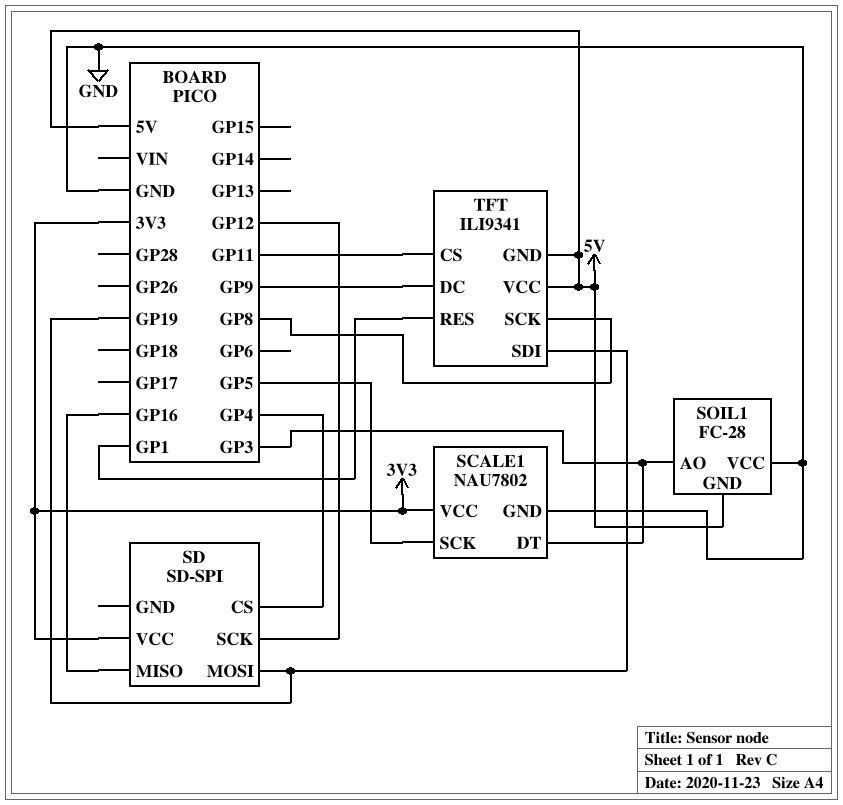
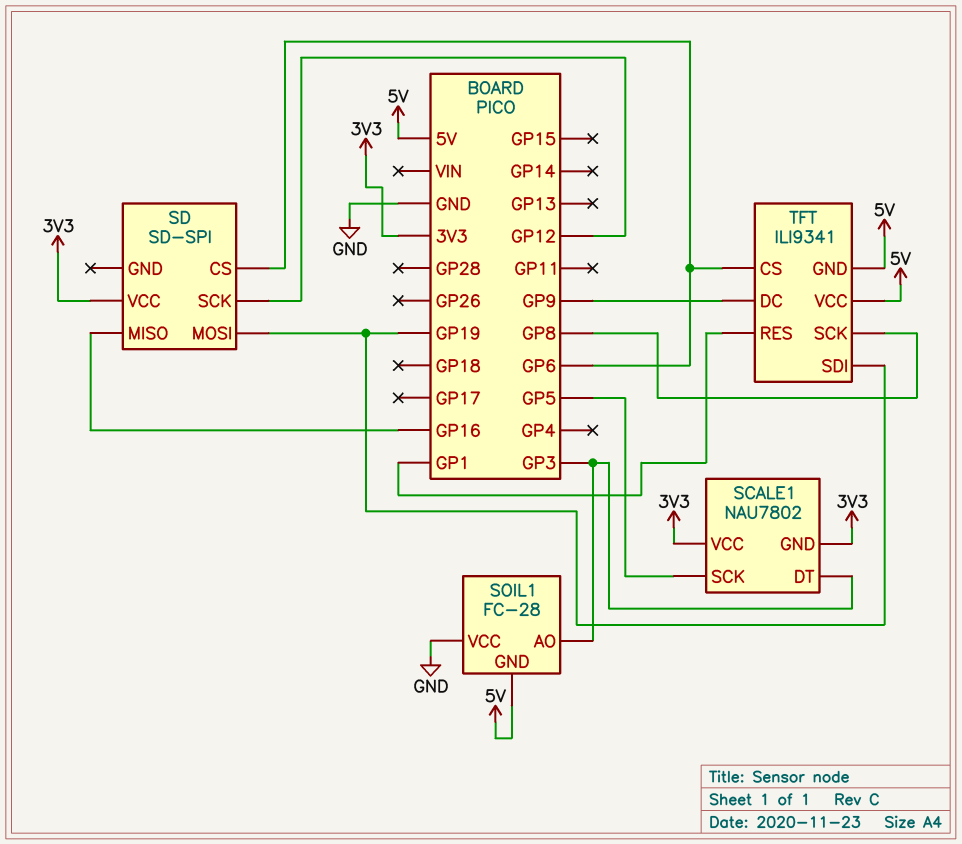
SCALE1 pin GND: GND -> 3V3
SD pin CS: GP4 -> GP6
TFT pin CS: GP11 -> GP6

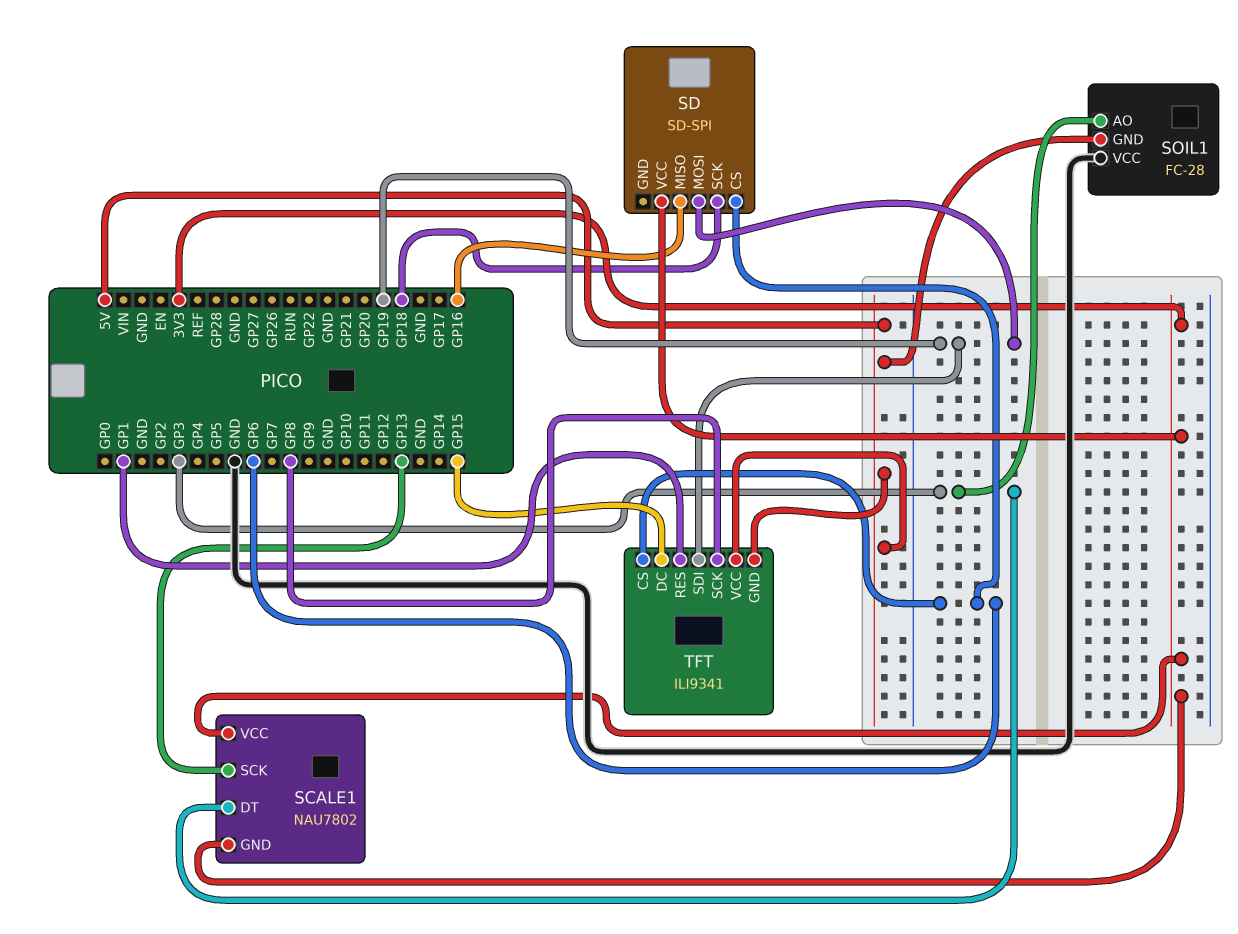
SCALE1 pin SCK: GP5 -> GP13
SD pin SCK: GP12 -> GP18
TFT pin DC: GP9 -> GP15

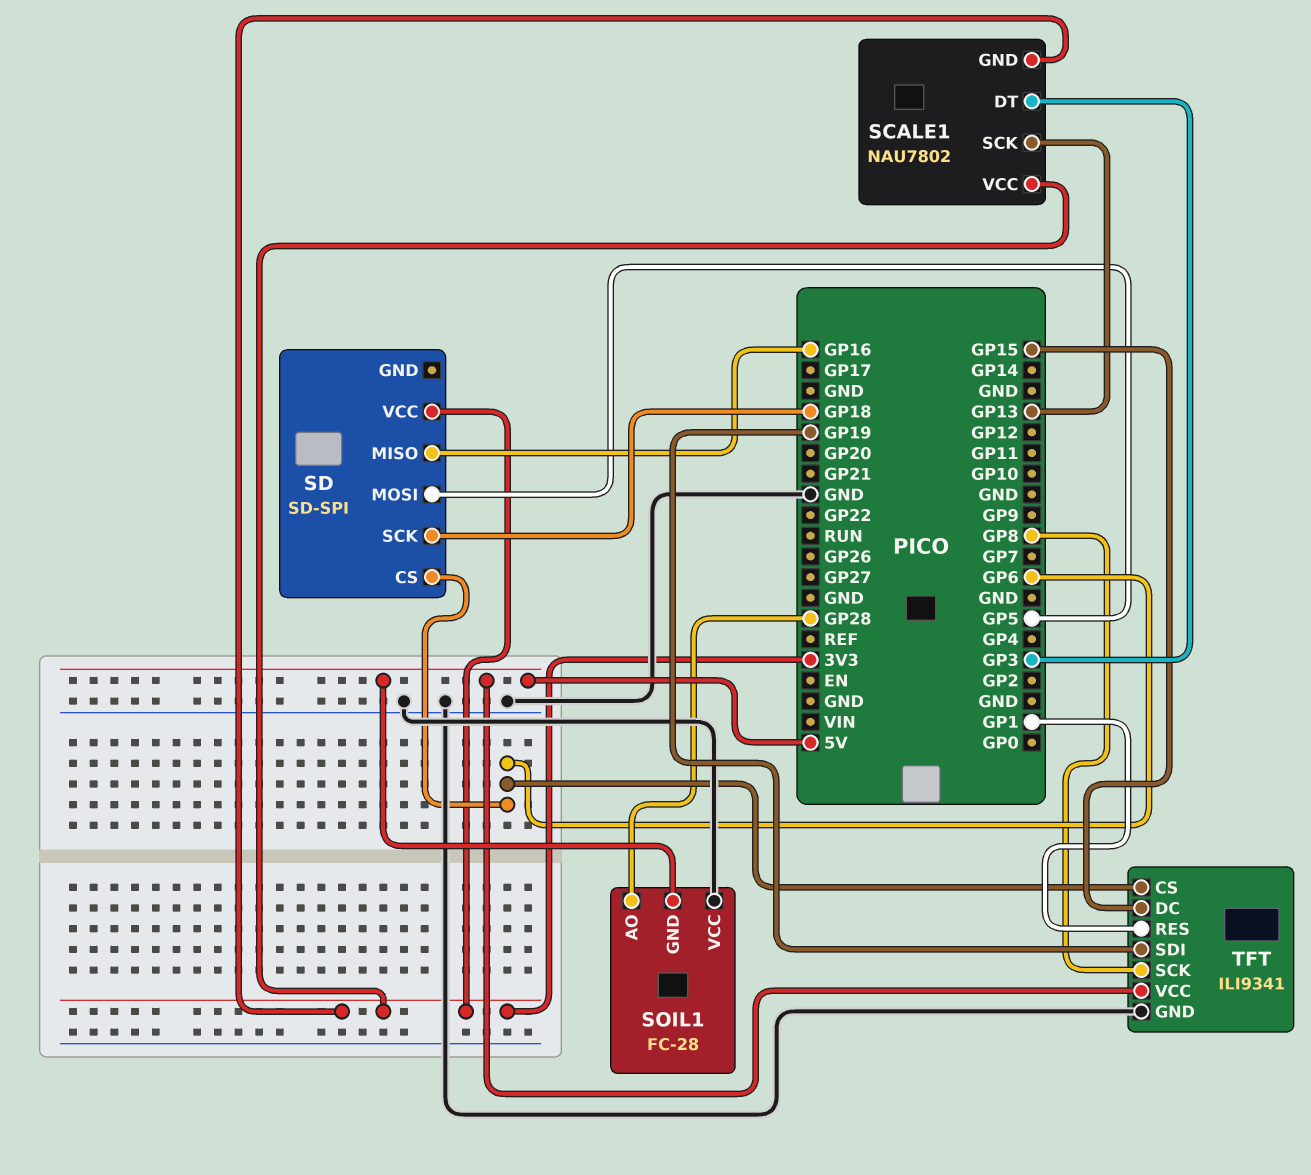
SD pin MOSI: GP19 -> GP5
SOIL1 pin AO: GP3 -> GP28
TFT pin GND: 5V -> GND

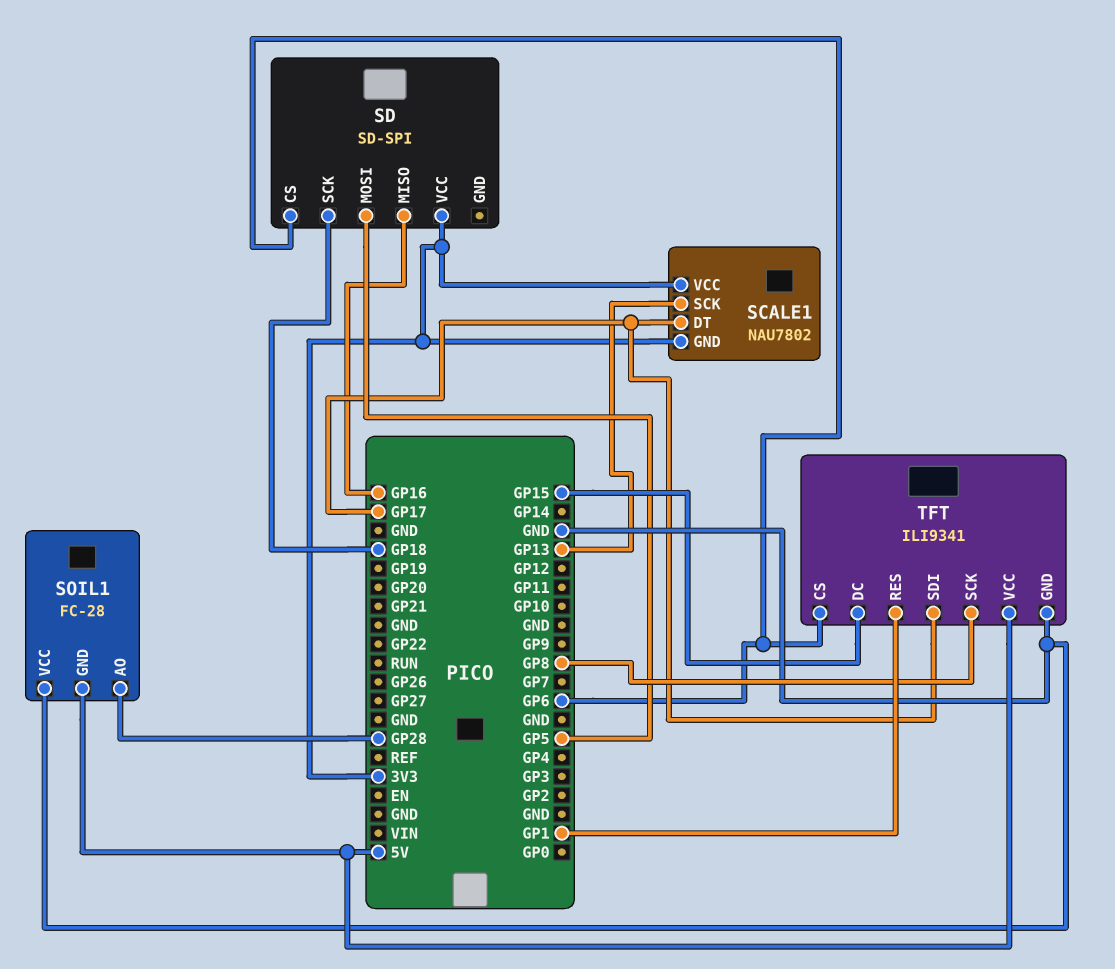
SCALE1 pin DT: GP3 -> GP17
TFT pin SDI: GP19 -> GP17

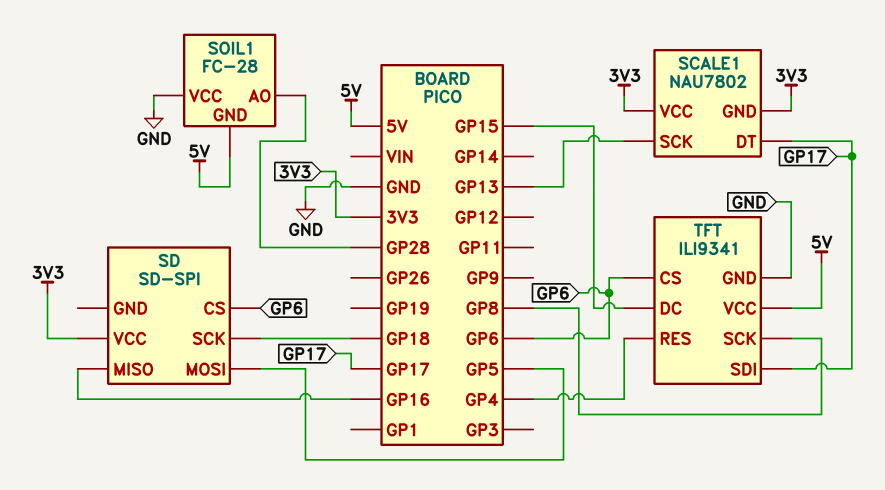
TFT pin RES: GP1 -> GP4

